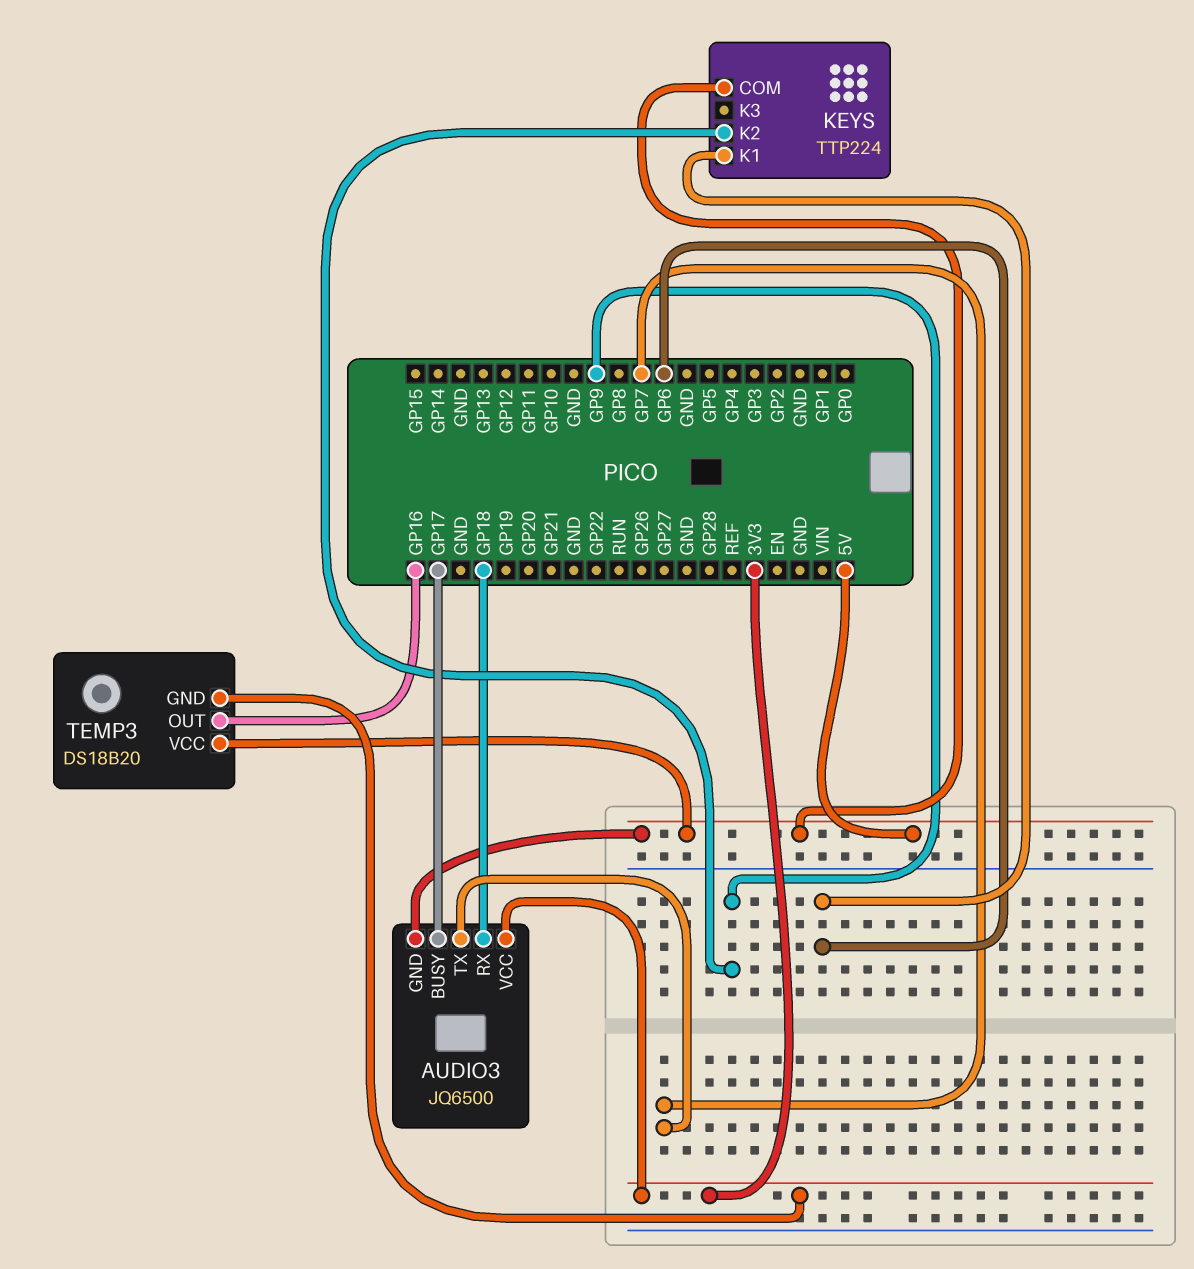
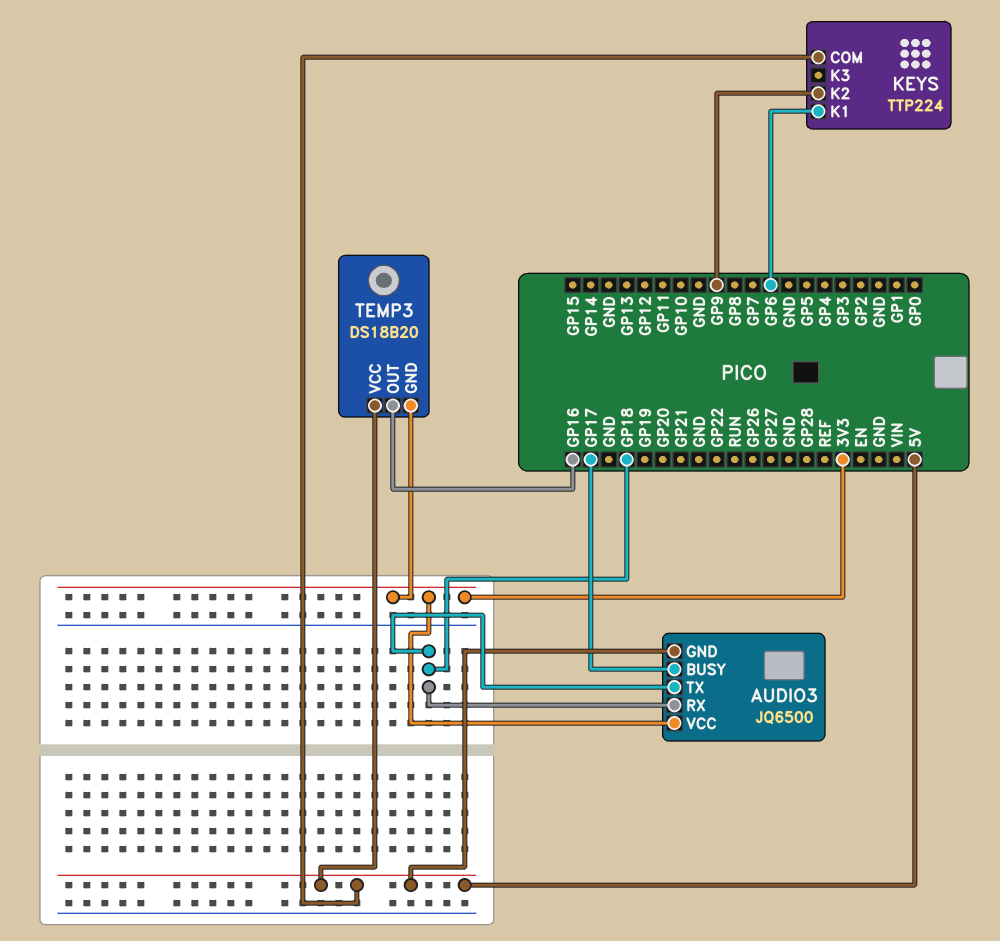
AUDIO3 pin TX: GP7 -> GP18

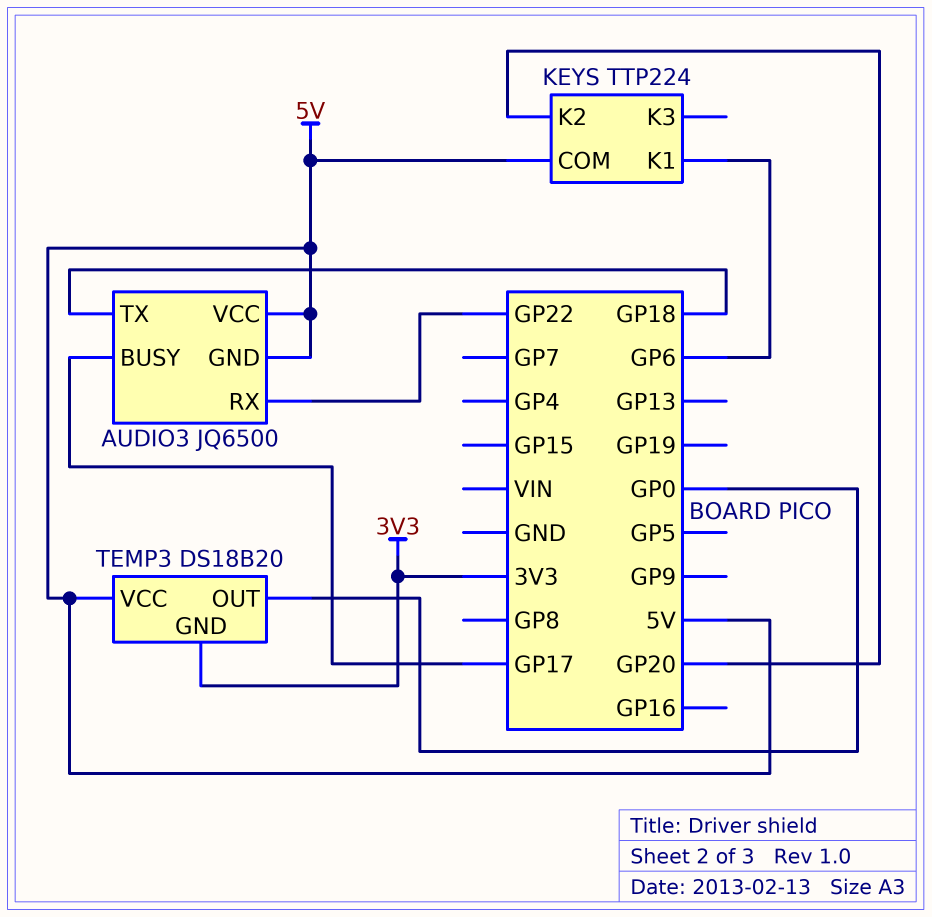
AUDIO3 pin RX: GP18 -> GP22
AUDIO3 pin VCC: 3V3 -> 5V
KEYS pin K2: GP9 -> GP20
TEMP3 pin OUT: GP16 -> GP0

